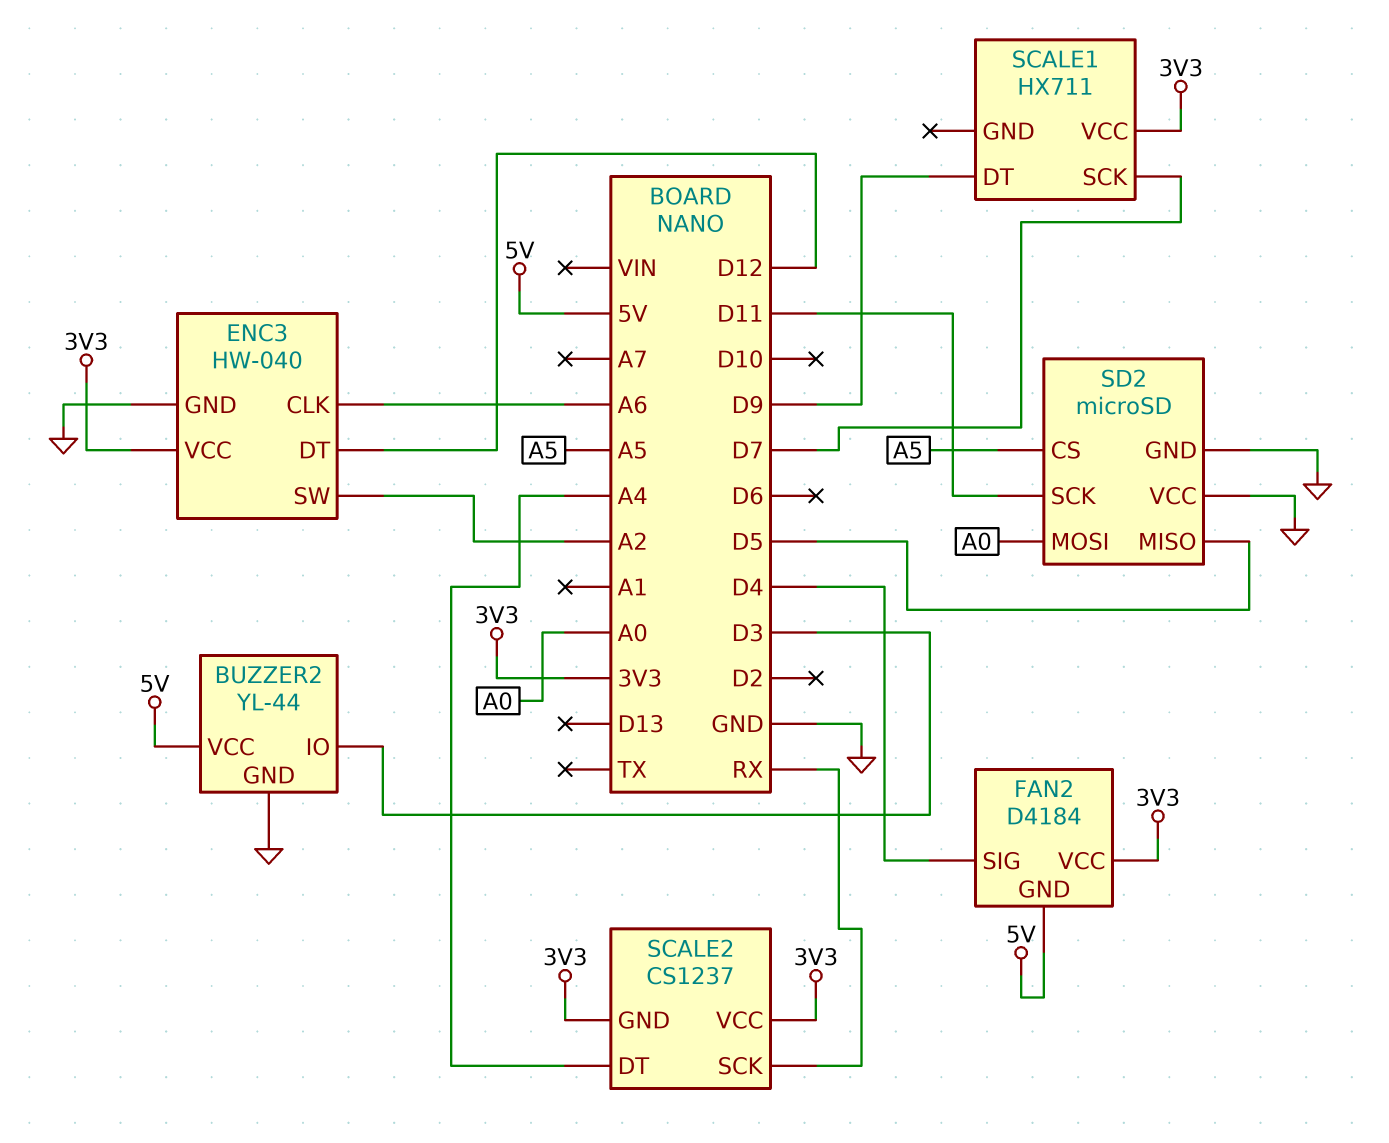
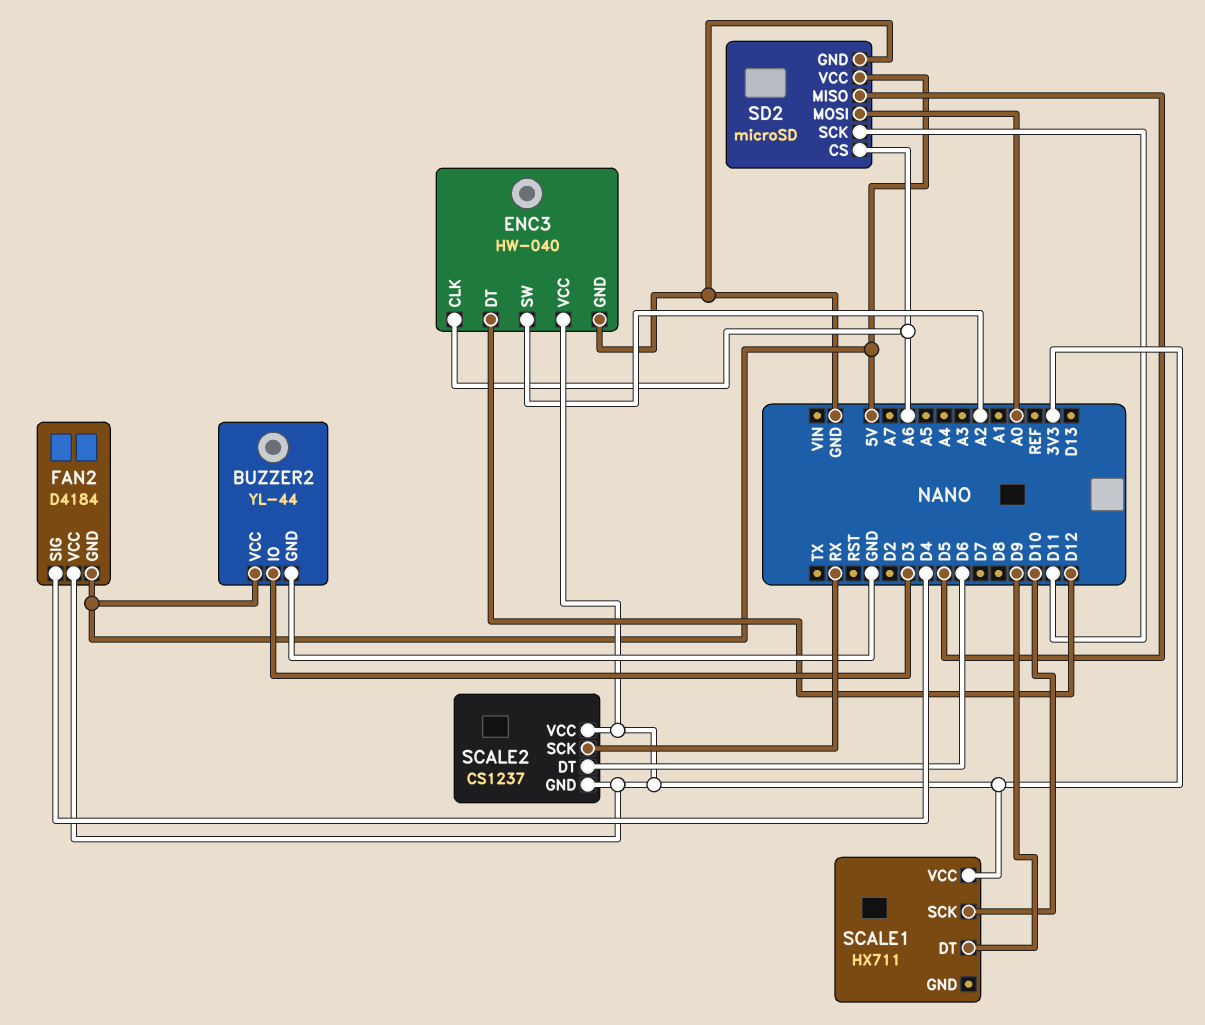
SCALE1 pin SCK: D7 -> D10
SCALE2 pin DT: A4 -> D6
SD2 pin CS: A5 -> A6
SD2 pin VCC: GND -> 5V

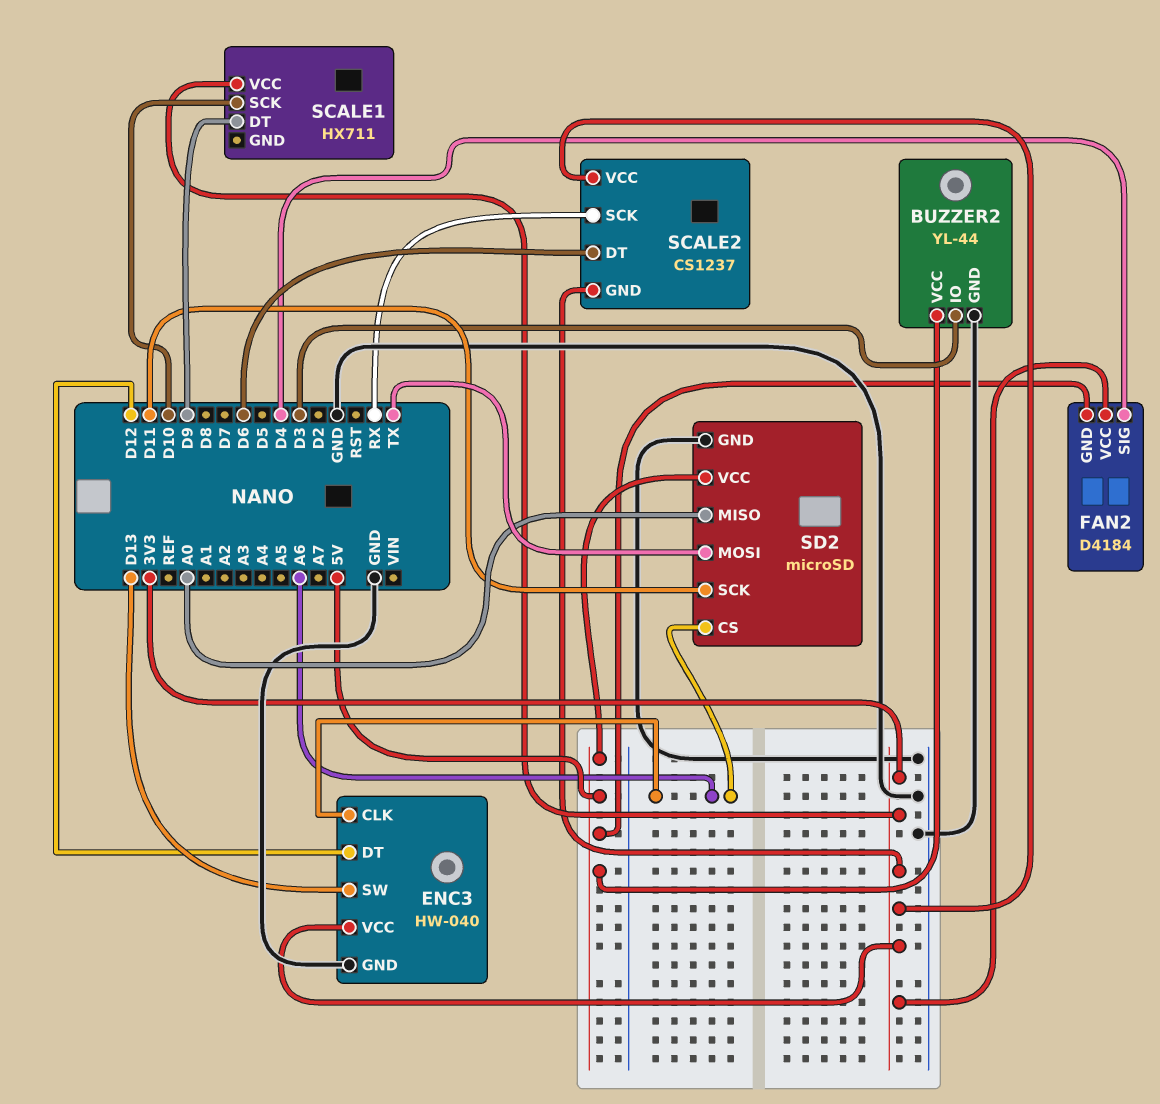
ENC3 pin SW: A2 -> D13
SD2 pin MISO: D5 -> A0
SD2 pin MOSI: A0 -> TX

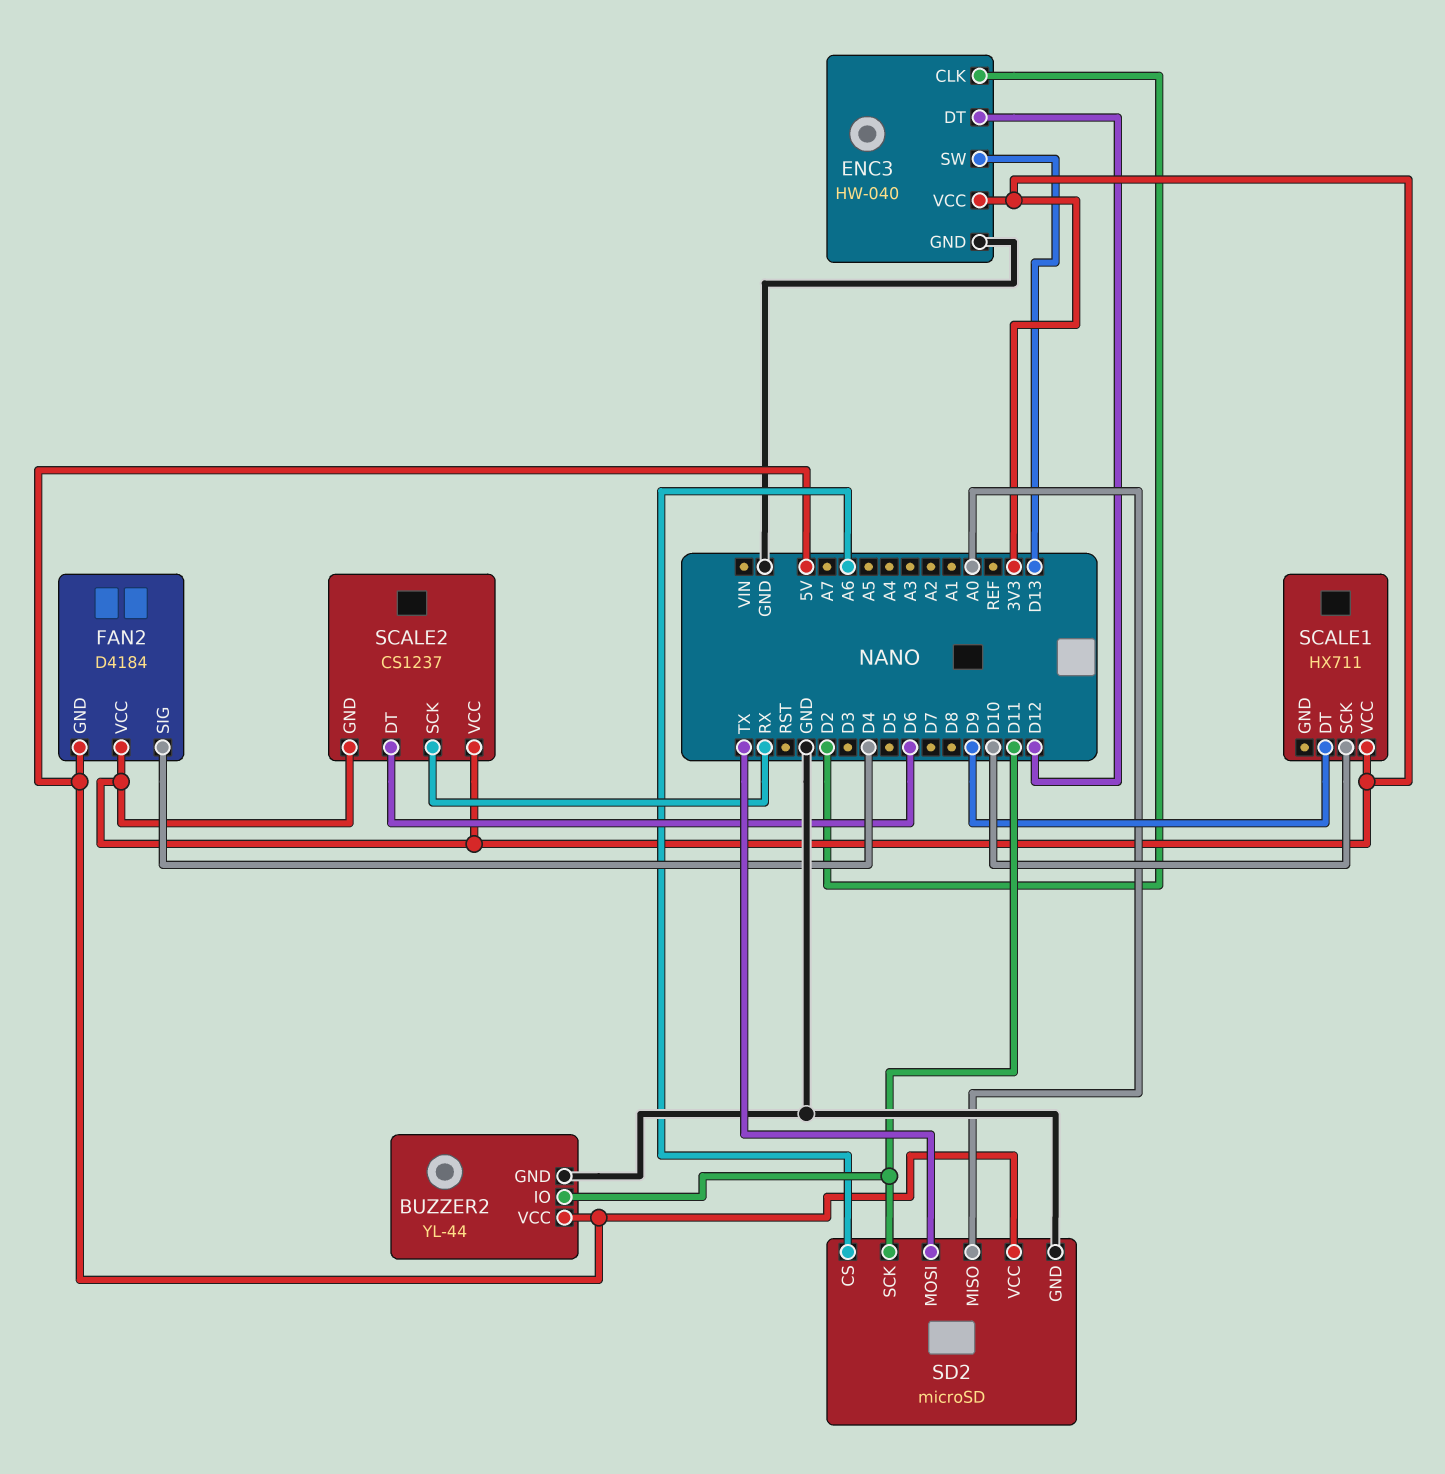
BUZZER2 pin IO: D3 -> D11
ENC3 pin CLK: A6 -> D2

